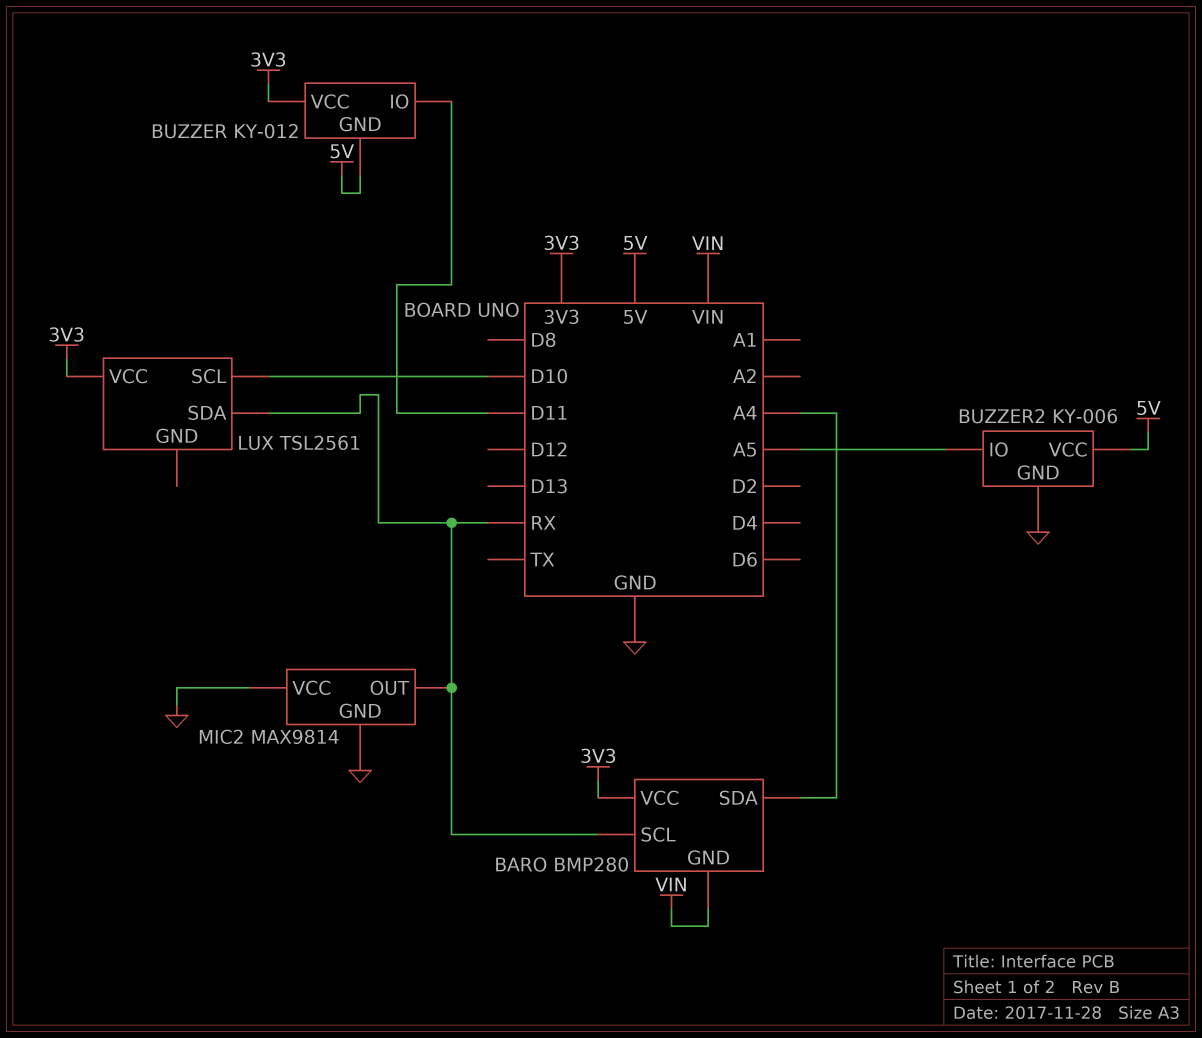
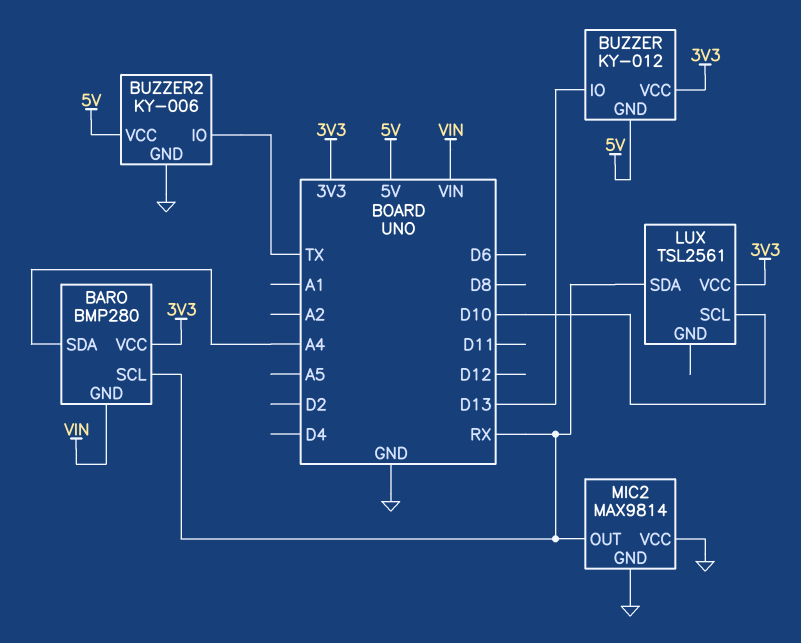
BUZZER pin IO: D11 -> D13
BUZZER2 pin IO: A5 -> TX

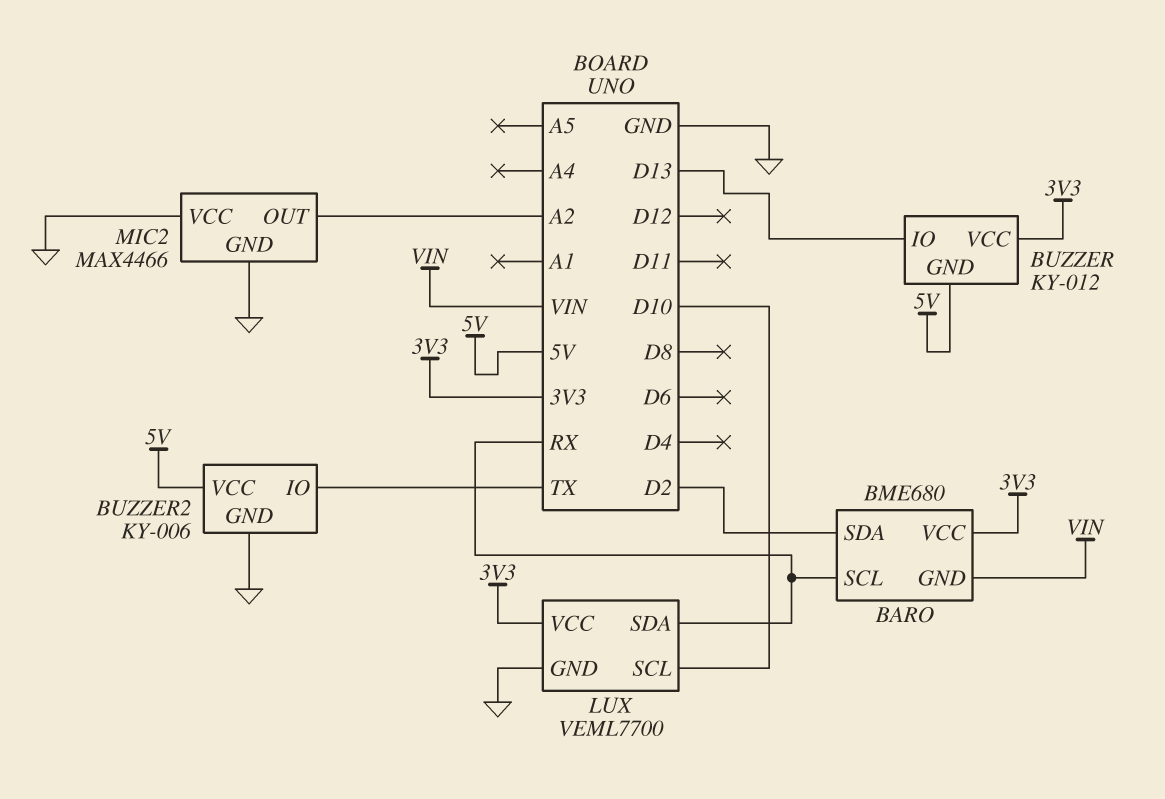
BARO: BMP280 -> BME680
BARO pin SDA: A4 -> D2
LUX: TSL2561 -> VEML7700
LUX pin GND: none -> GND
MIC2: MAX9814 -> MAX4466
MIC2 pin OUT: RX -> A2

